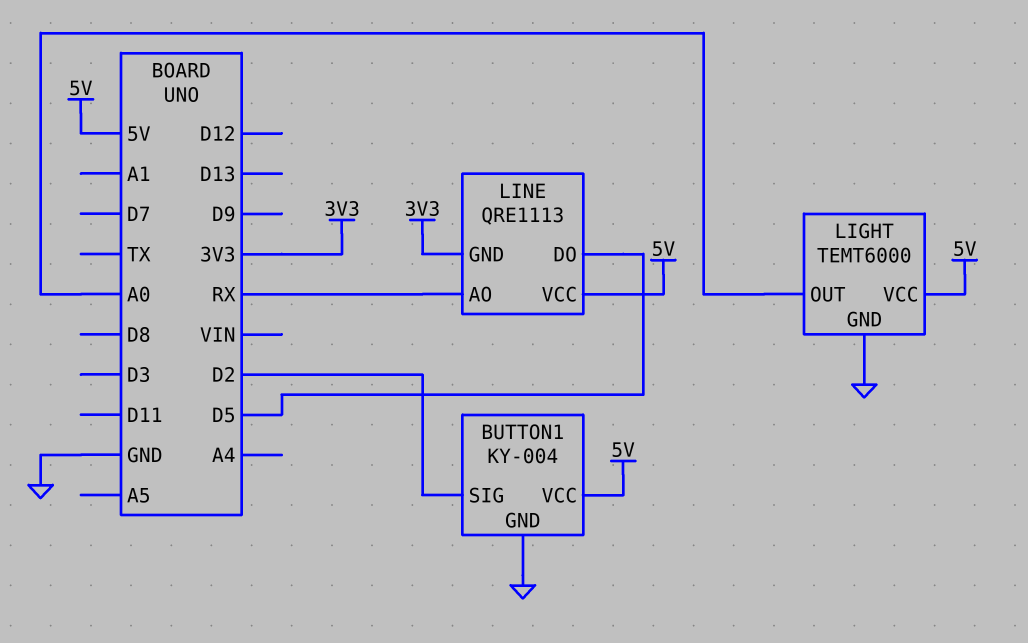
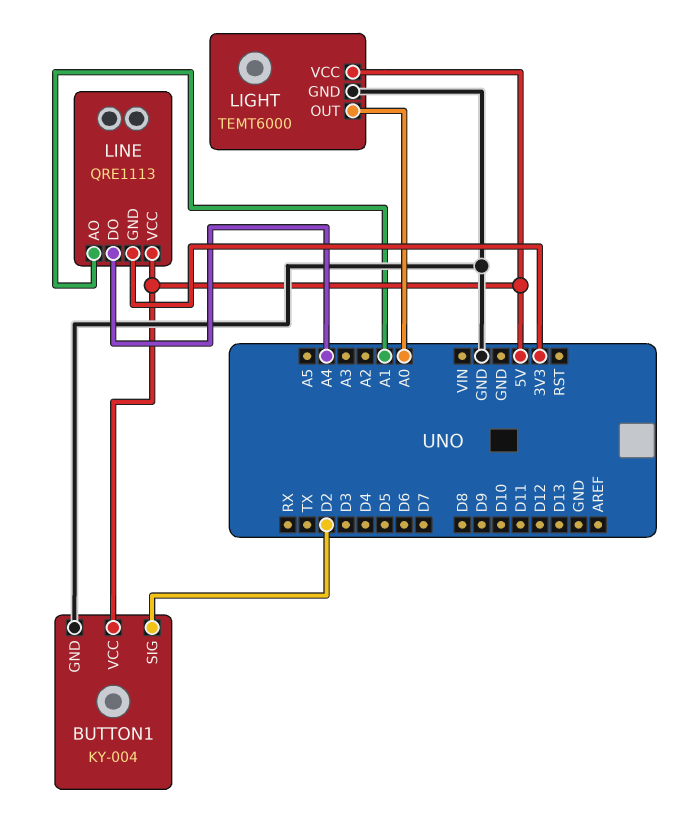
LINE pin AO: RX -> A1
LINE pin DO: D5 -> A4

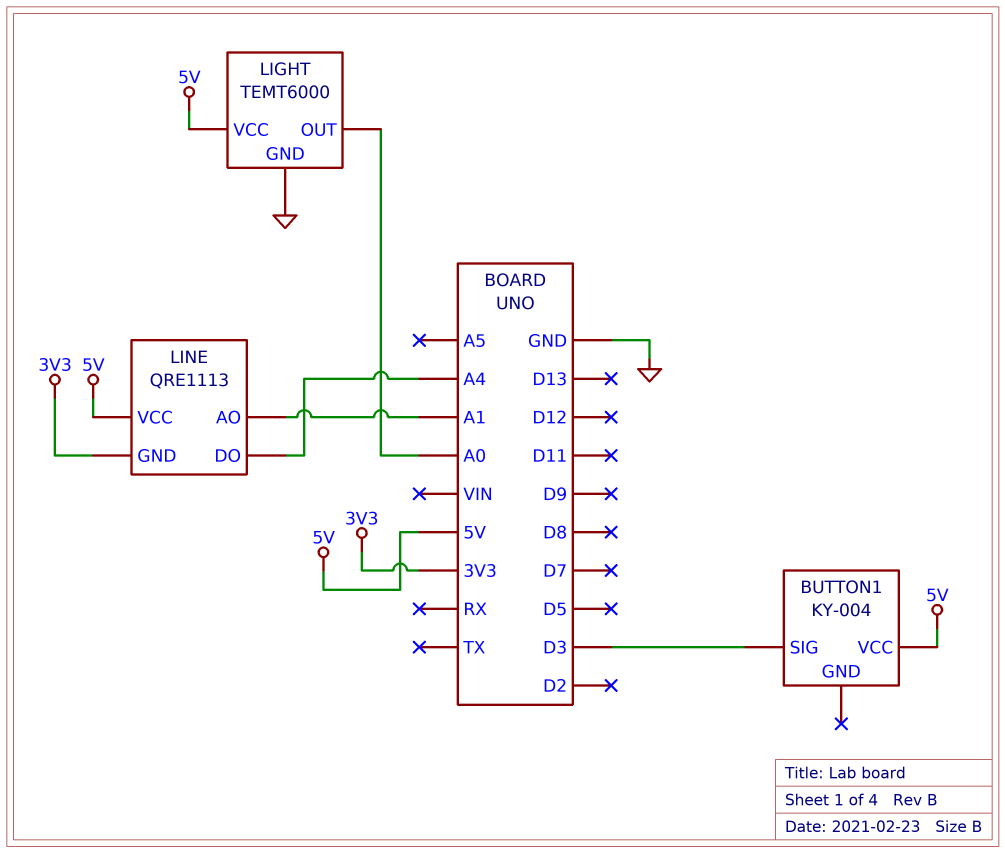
BUTTON1 pin GND: GND -> none
BUTTON1 pin SIG: D2 -> D3

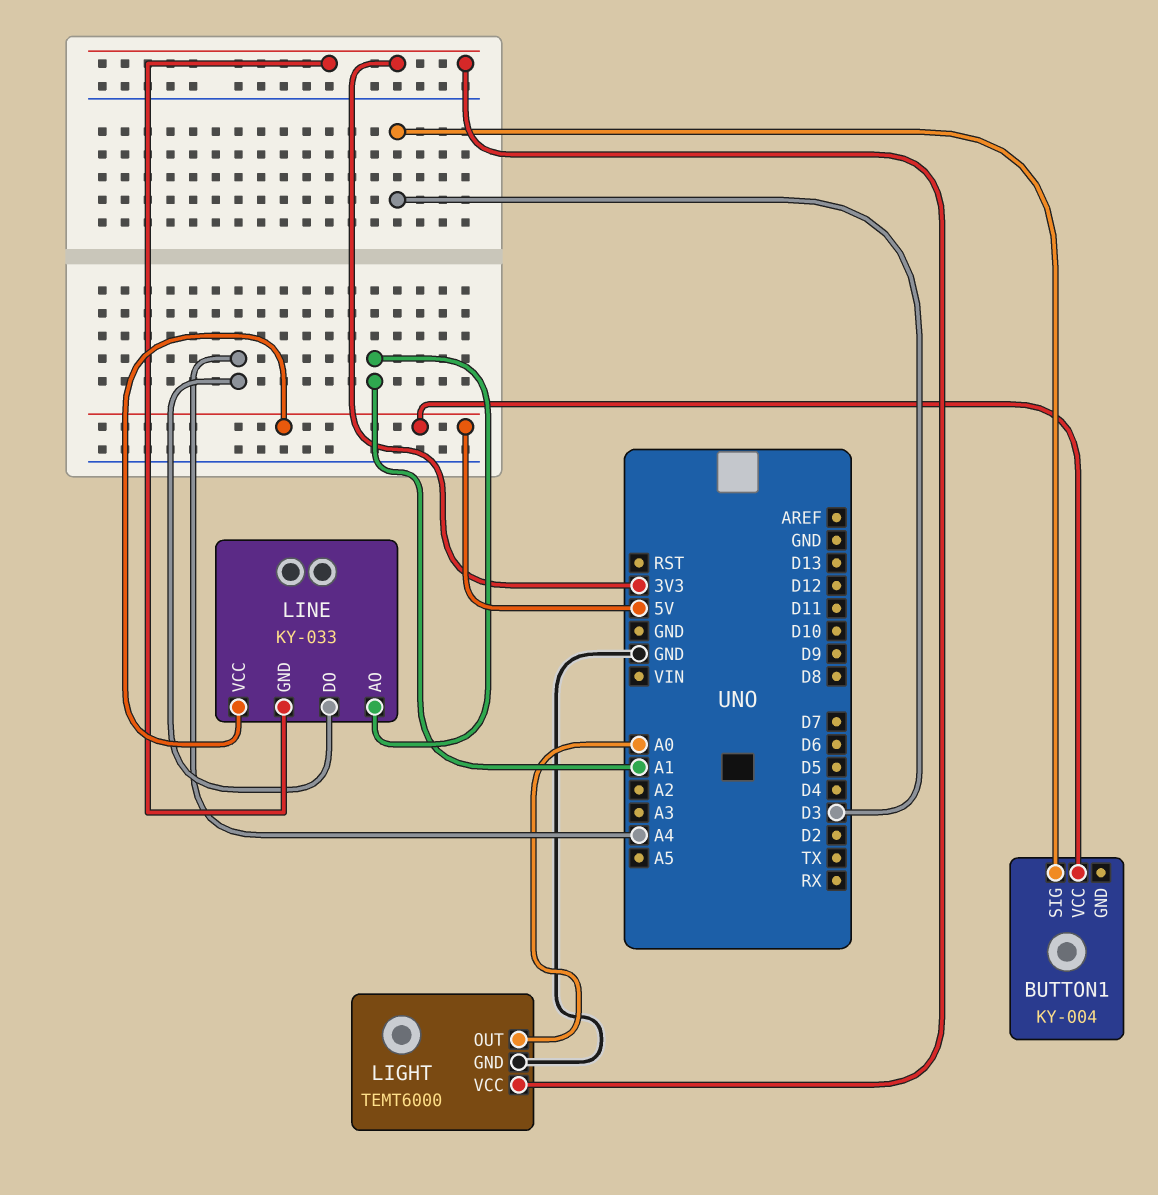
LIGHT pin VCC: 5V -> 3V3
LINE: QRE1113 -> KY-033

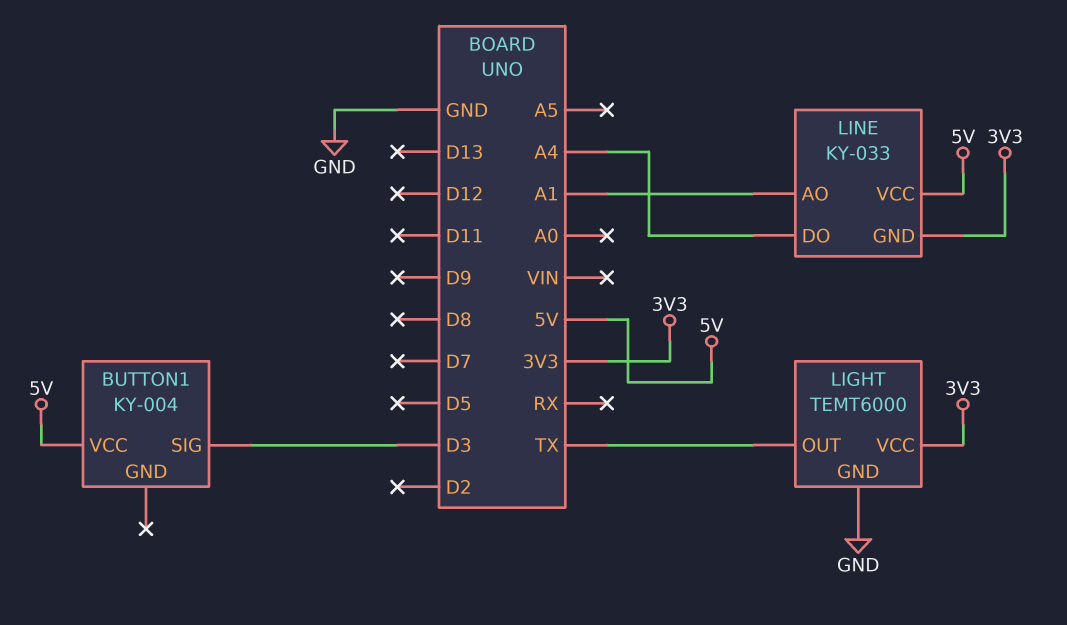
LIGHT pin OUT: A0 -> TX

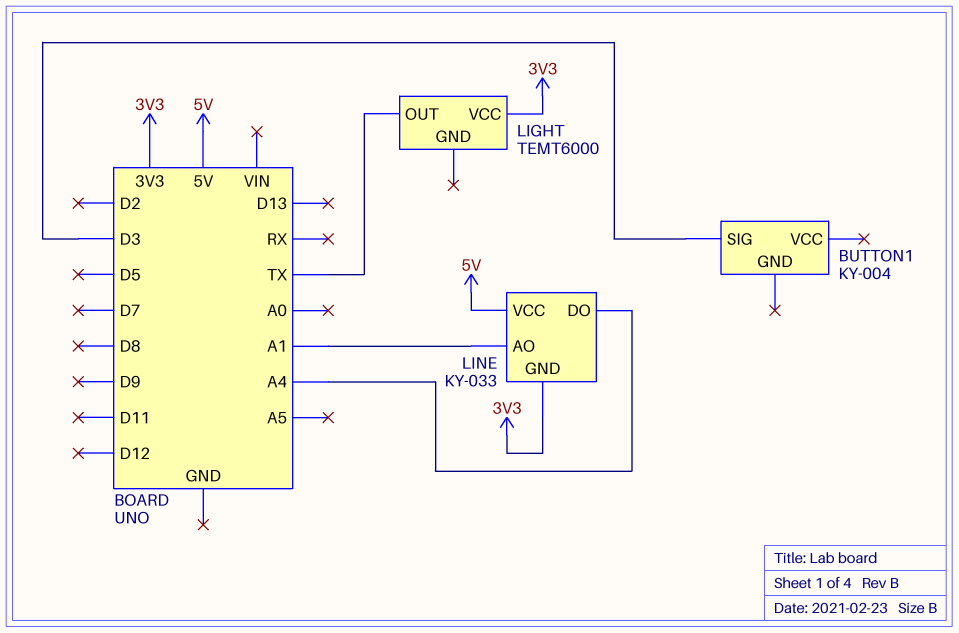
BUTTON1 pin VCC: 5V -> none
LIGHT pin GND: GND -> none

